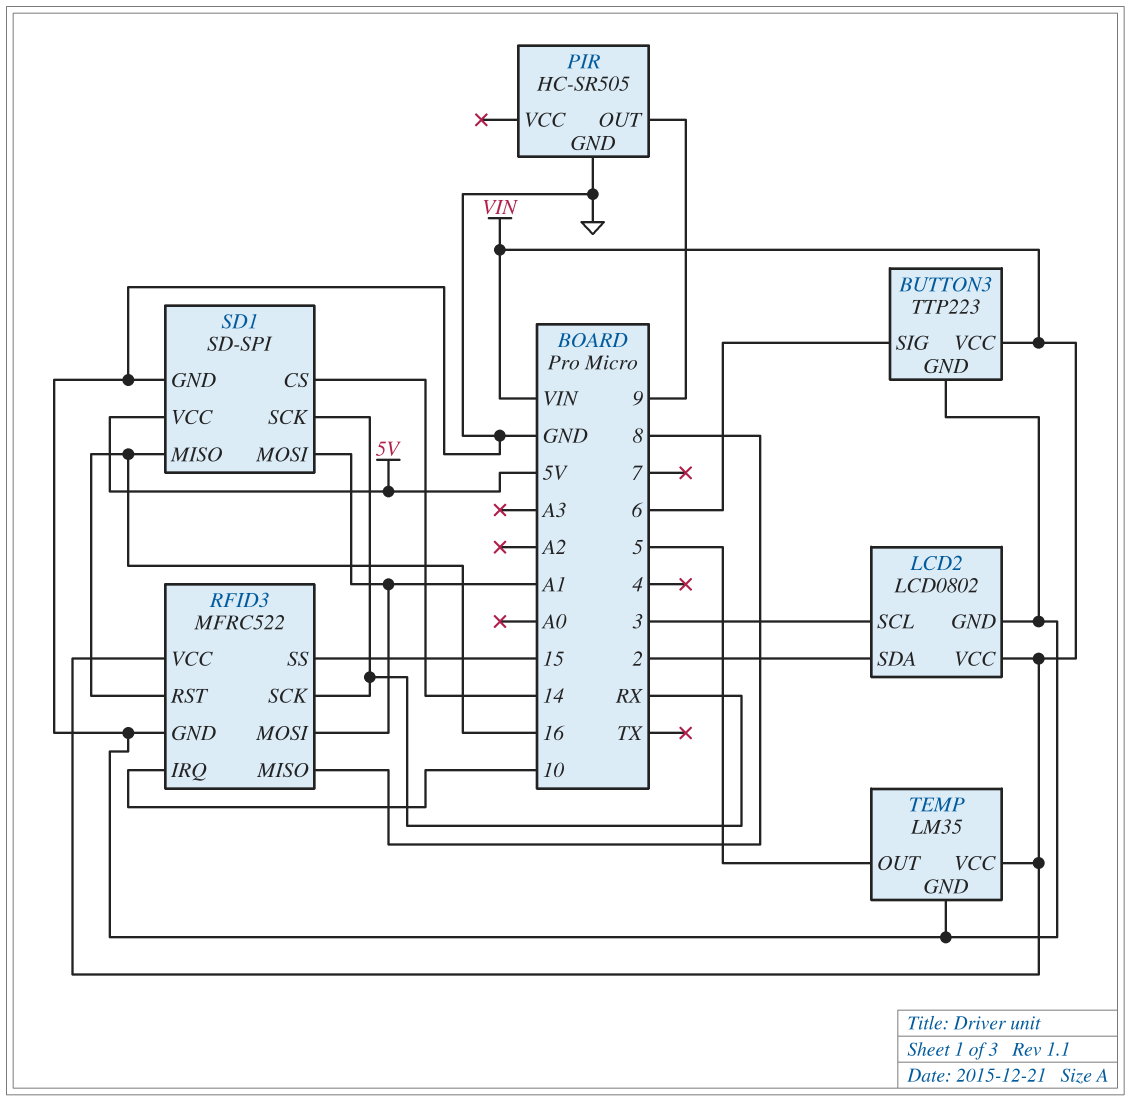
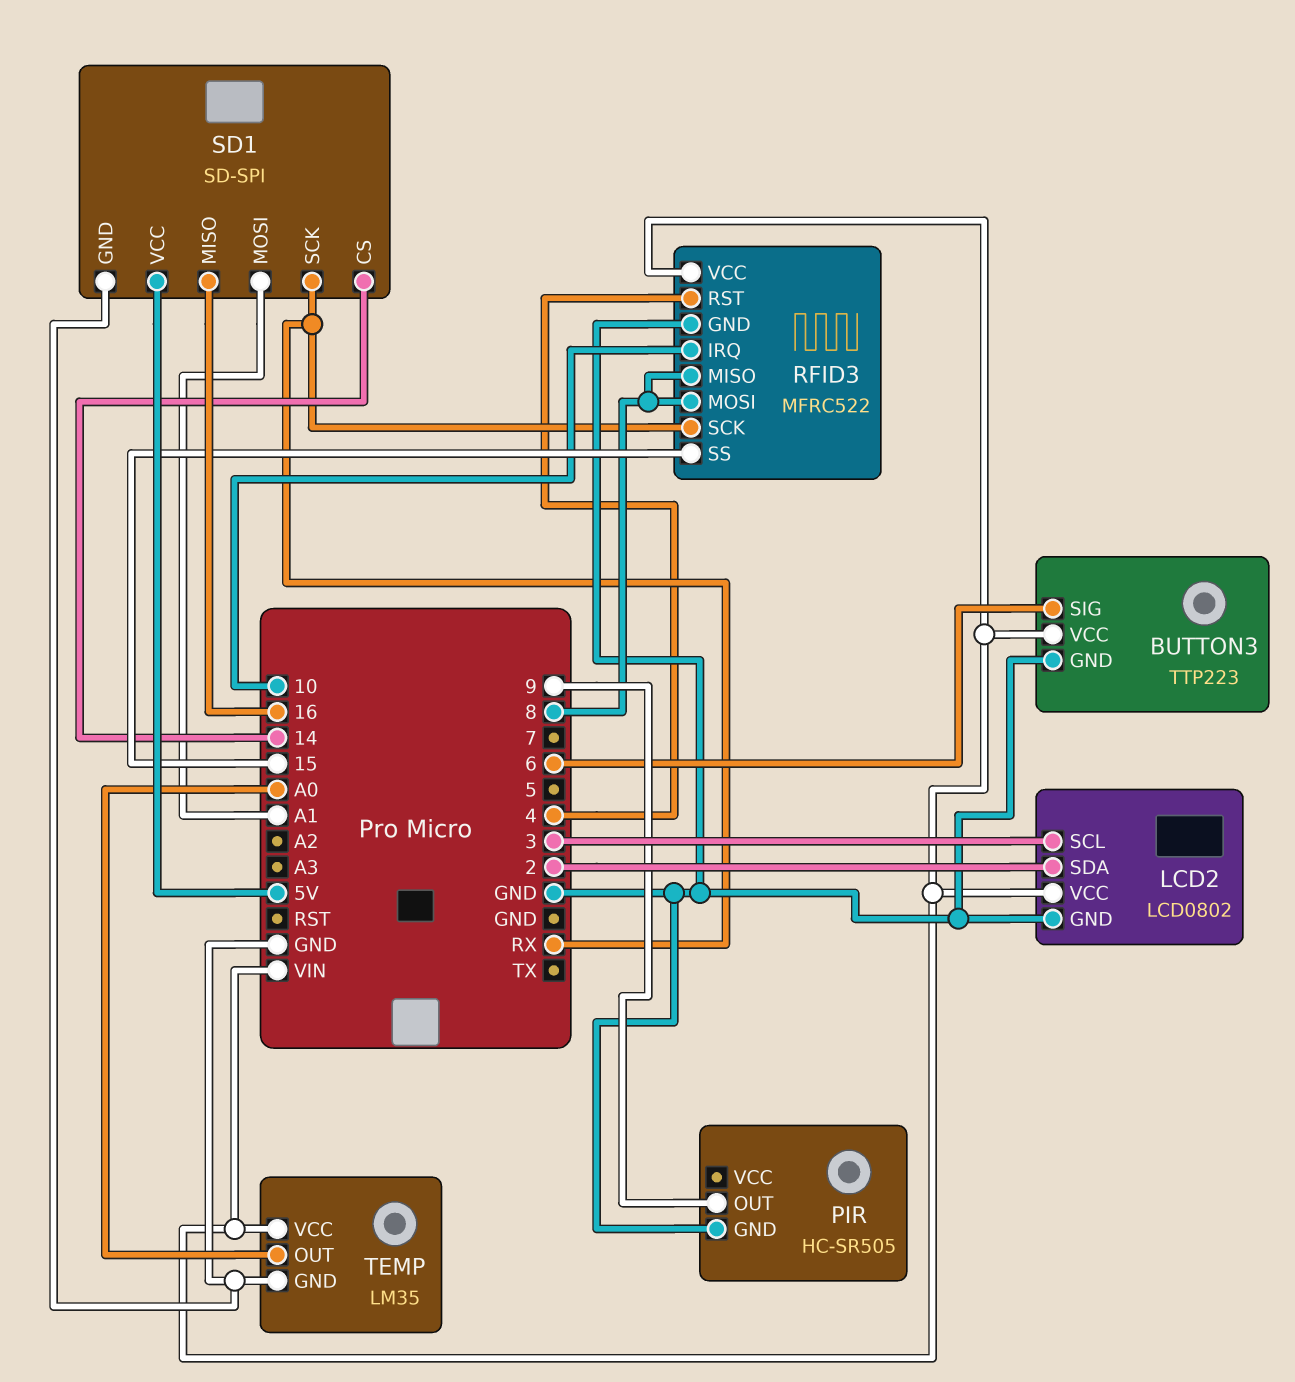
RFID3 pin MOSI: A1 -> 8
RFID3 pin RST: 16 -> 4
TEMP pin OUT: 5 -> A0

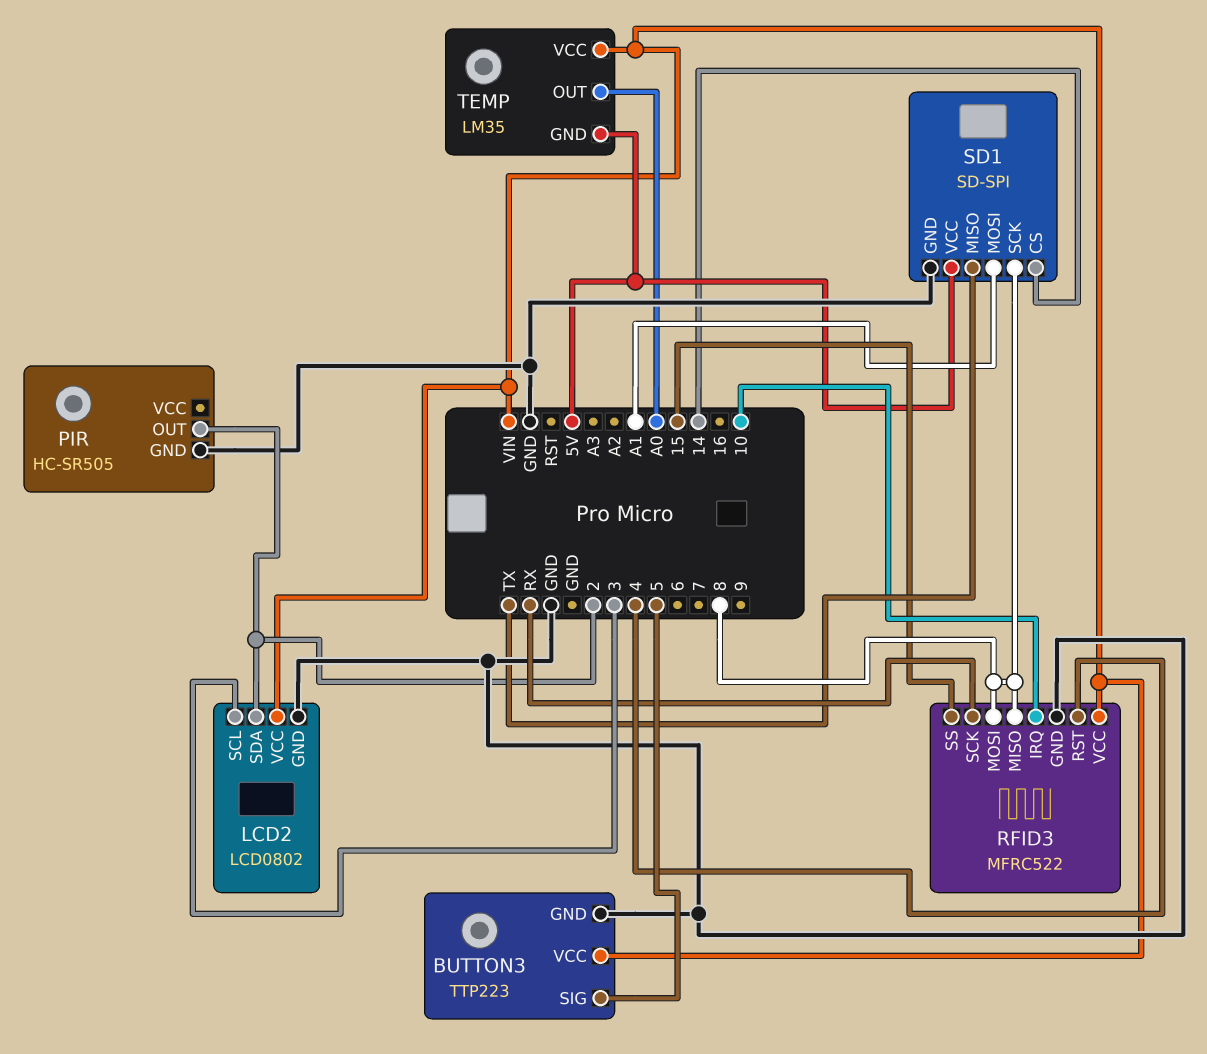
BUTTON3 pin SIG: 6 -> 5
PIR pin OUT: 9 -> 2
SD1 pin MISO: 16 -> TX
SD1 pin SCK: RX -> 8
TEMP pin GND: GND -> 5V

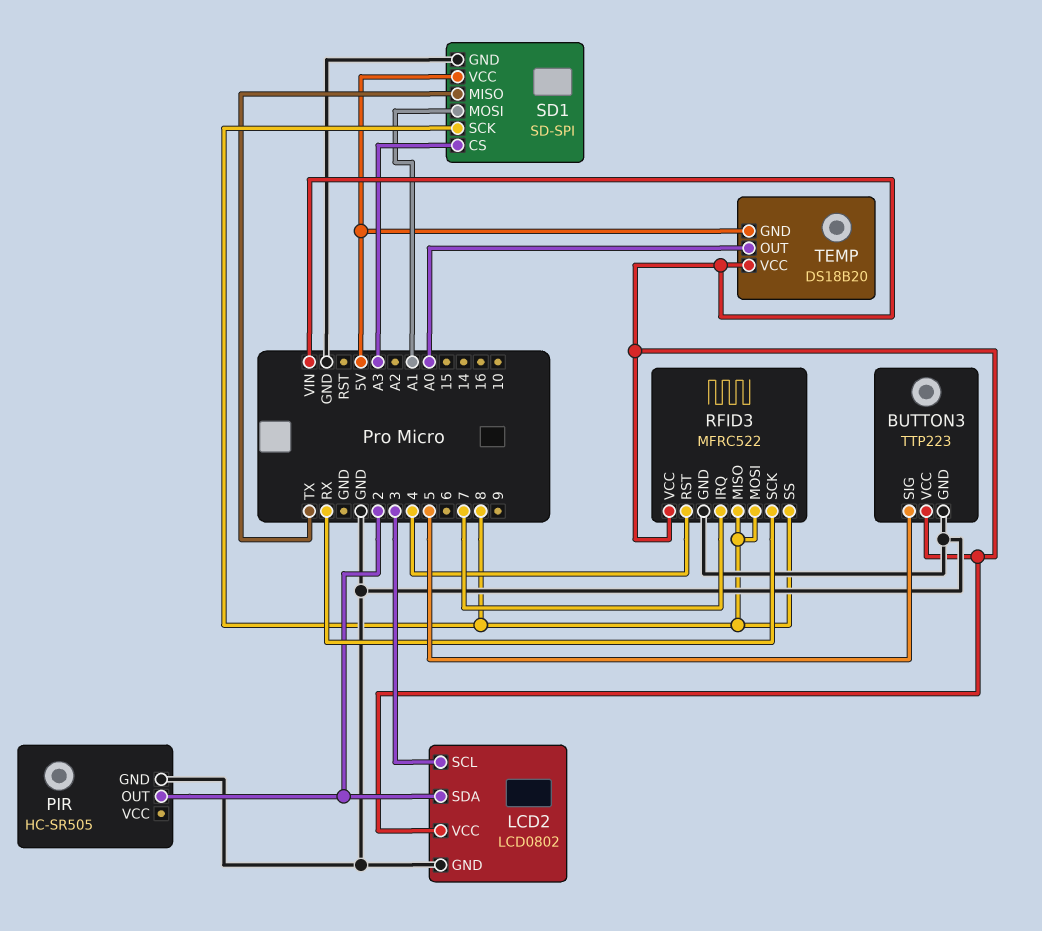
RFID3 pin IRQ: 10 -> 7
RFID3 pin SS: 15 -> 8
SD1 pin CS: 14 -> A3
TEMP: LM35 -> DS18B20

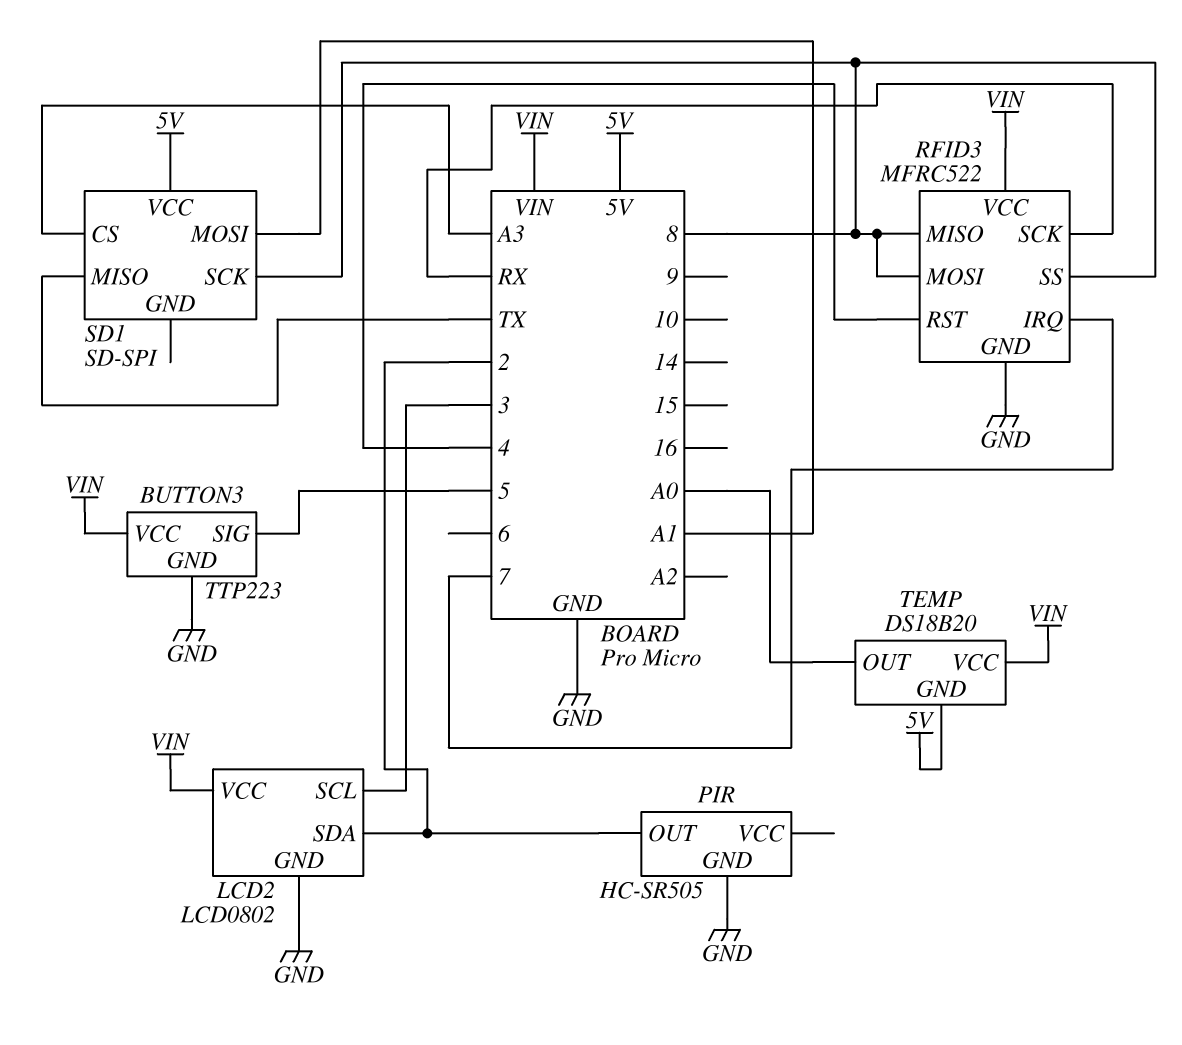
SD1 pin GND: GND -> none

